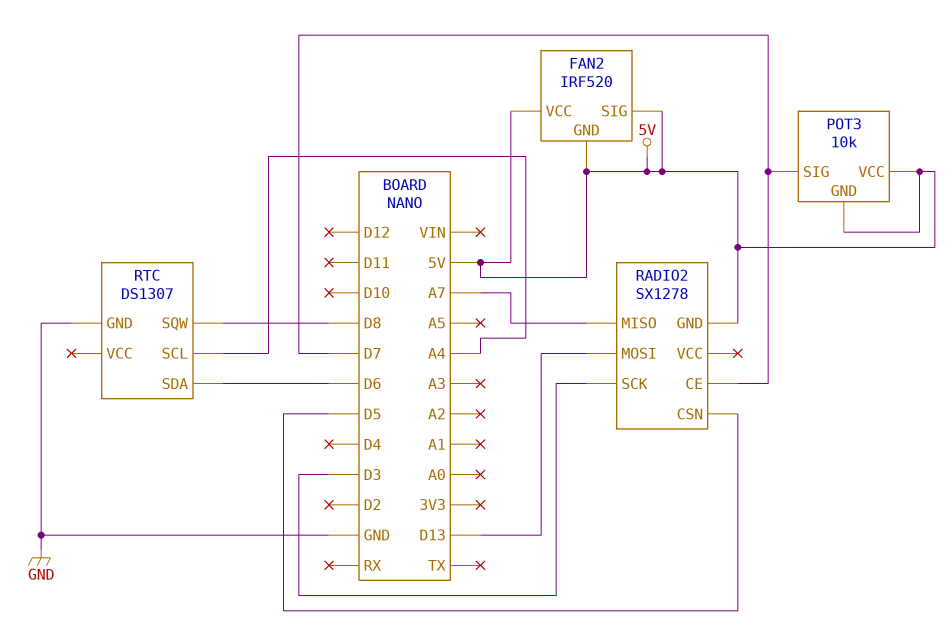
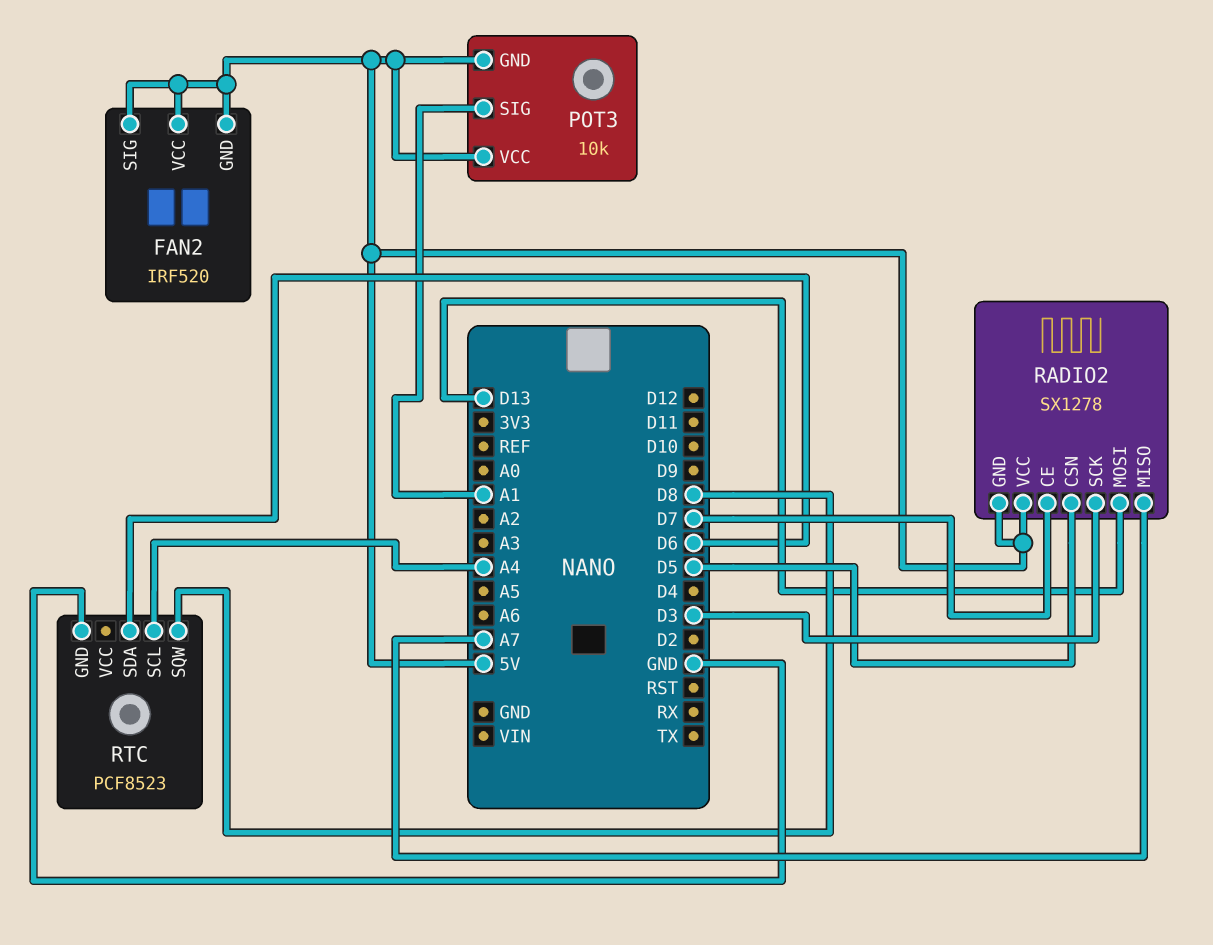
POT3 pin SIG: D7 -> A1
RADIO2 pin VCC: none -> 5V
RTC: DS1307 -> PCF8523

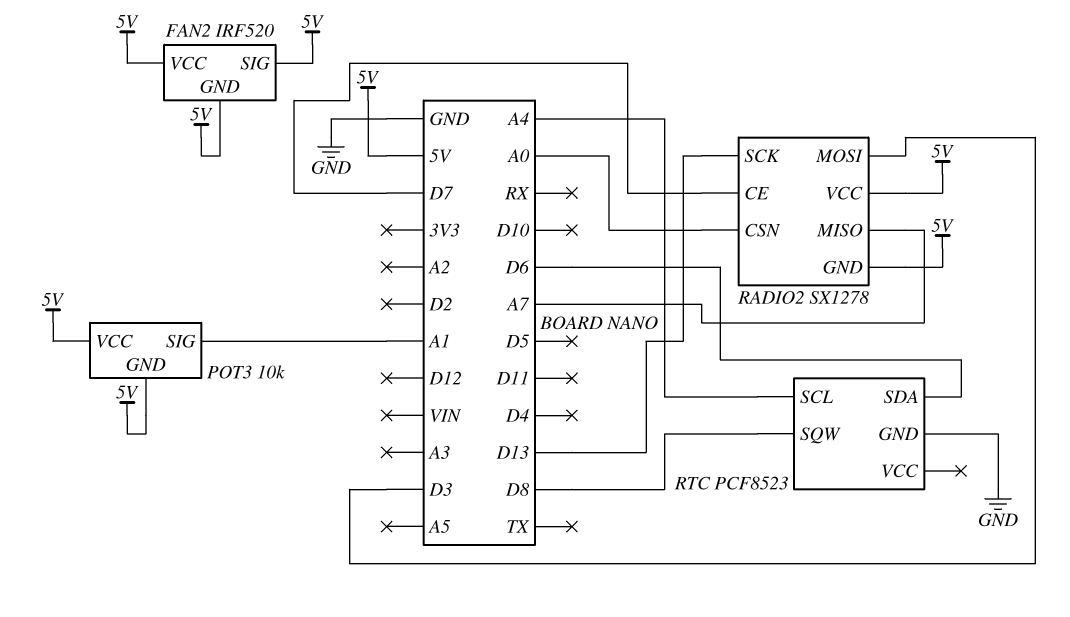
RADIO2 pin CSN: D5 -> A0
RADIO2 pin MOSI: D13 -> D3
RADIO2 pin SCK: D3 -> D13

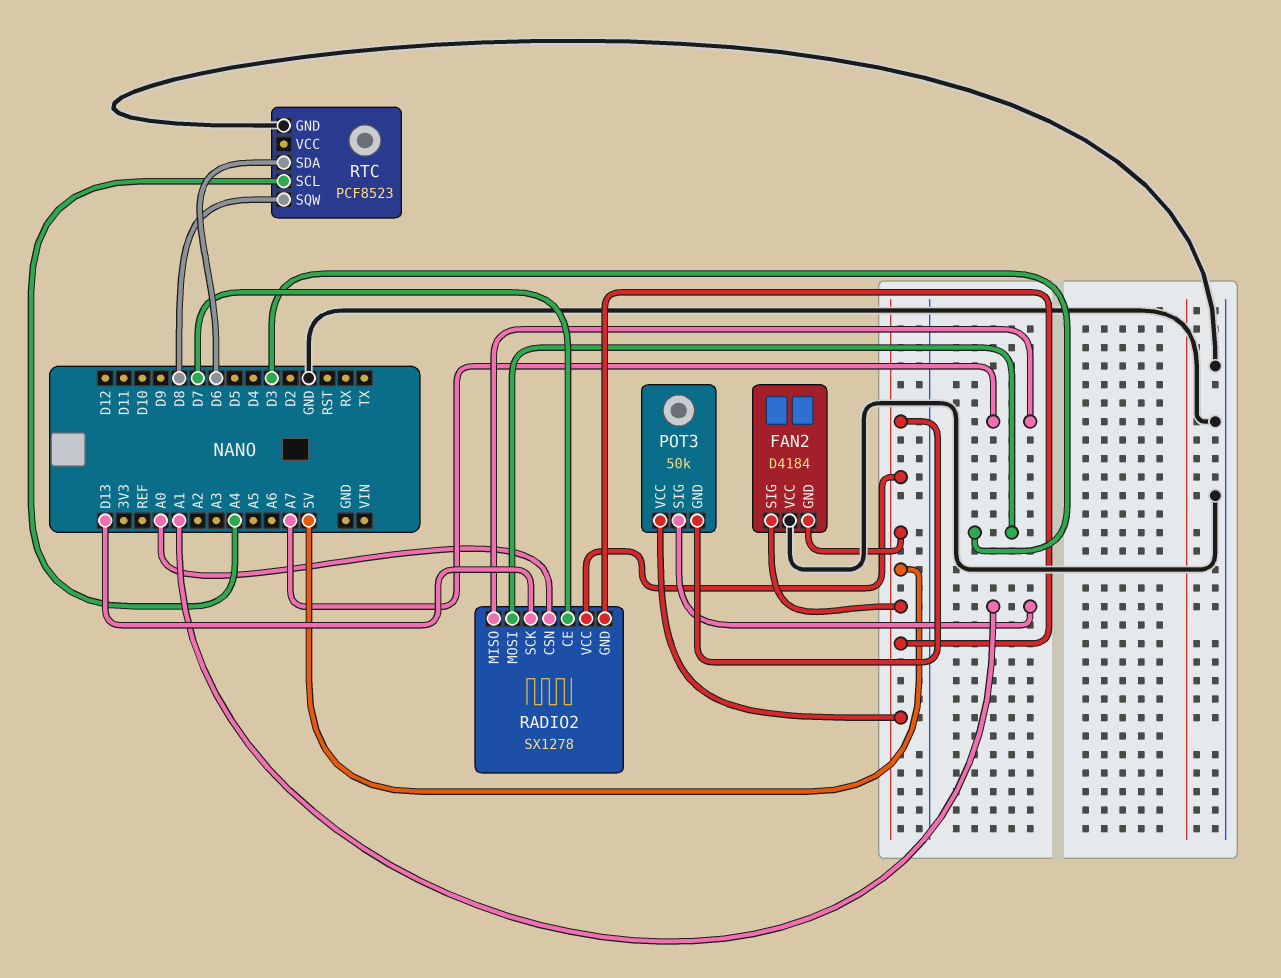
FAN2: IRF520 -> D4184
FAN2 pin VCC: 5V -> GND
POT3: 10k -> 50k

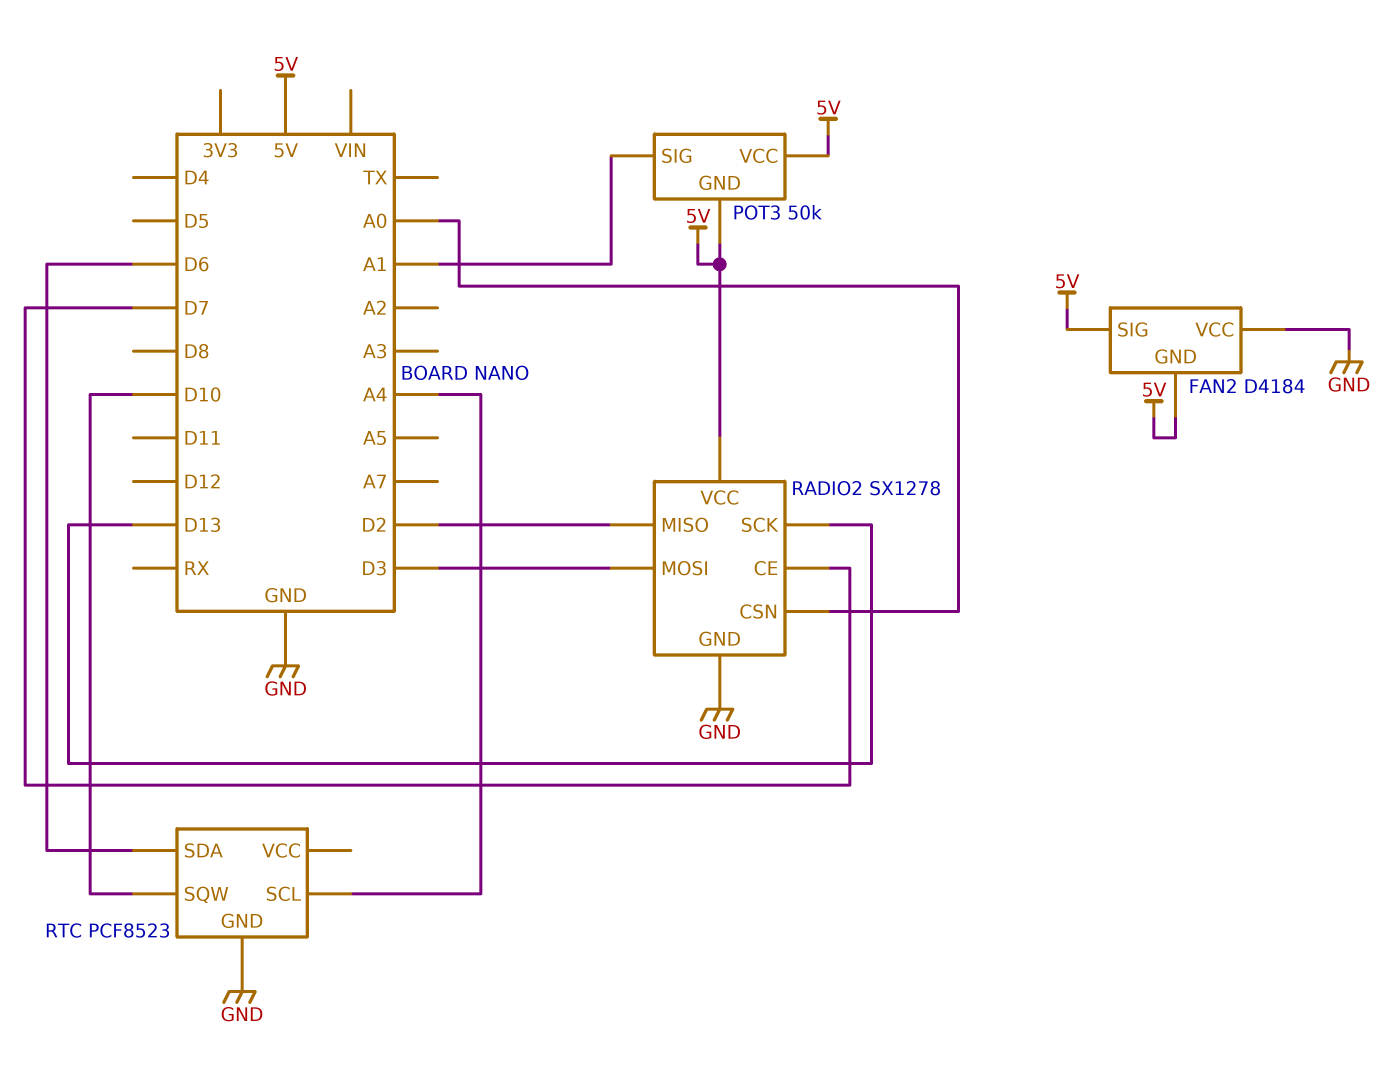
RADIO2 pin GND: 5V -> GND
RADIO2 pin MISO: A7 -> D2
RTC pin SQW: D8 -> D10

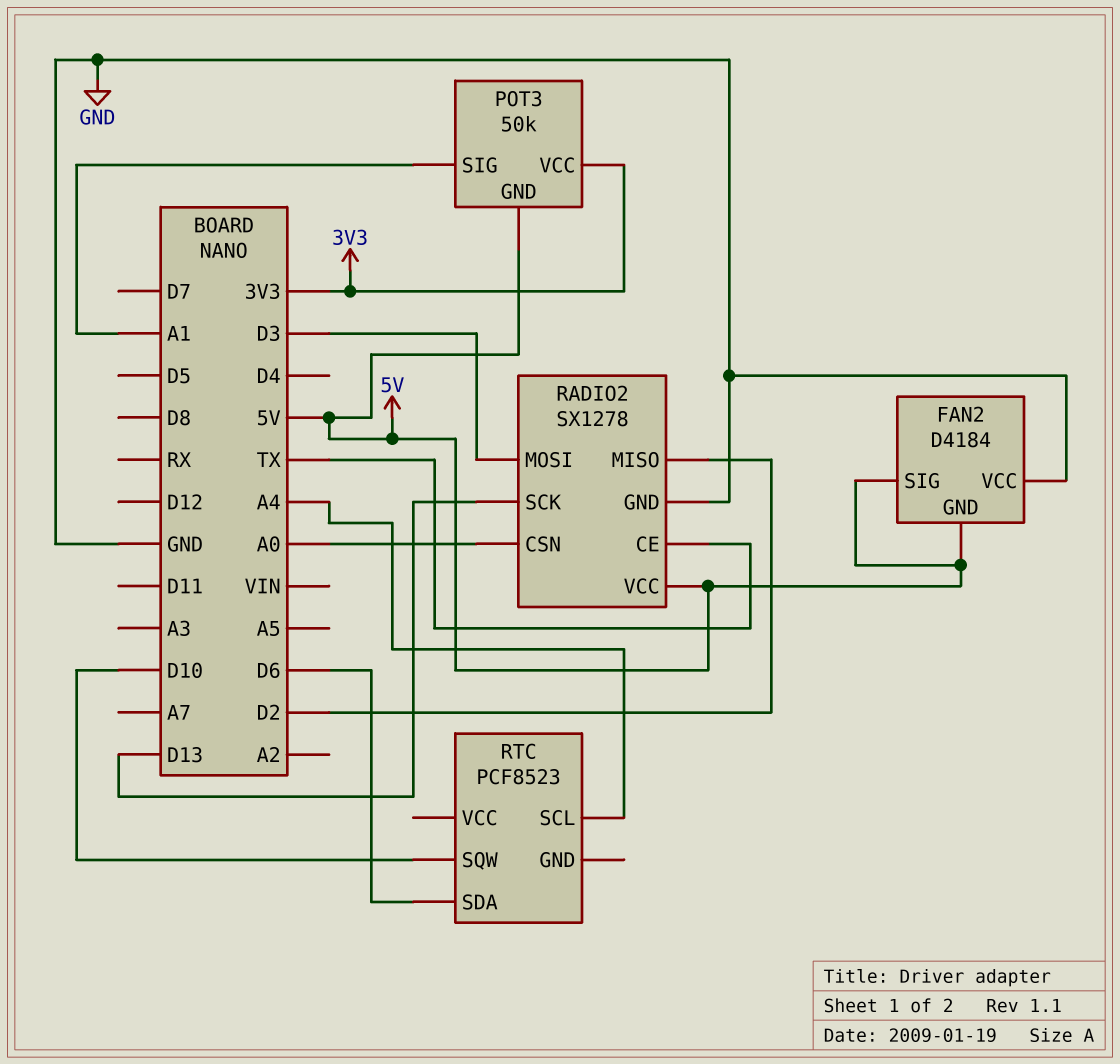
POT3 pin VCC: 5V -> 3V3
RADIO2 pin CE: D7 -> TX
RTC pin GND: GND -> none

